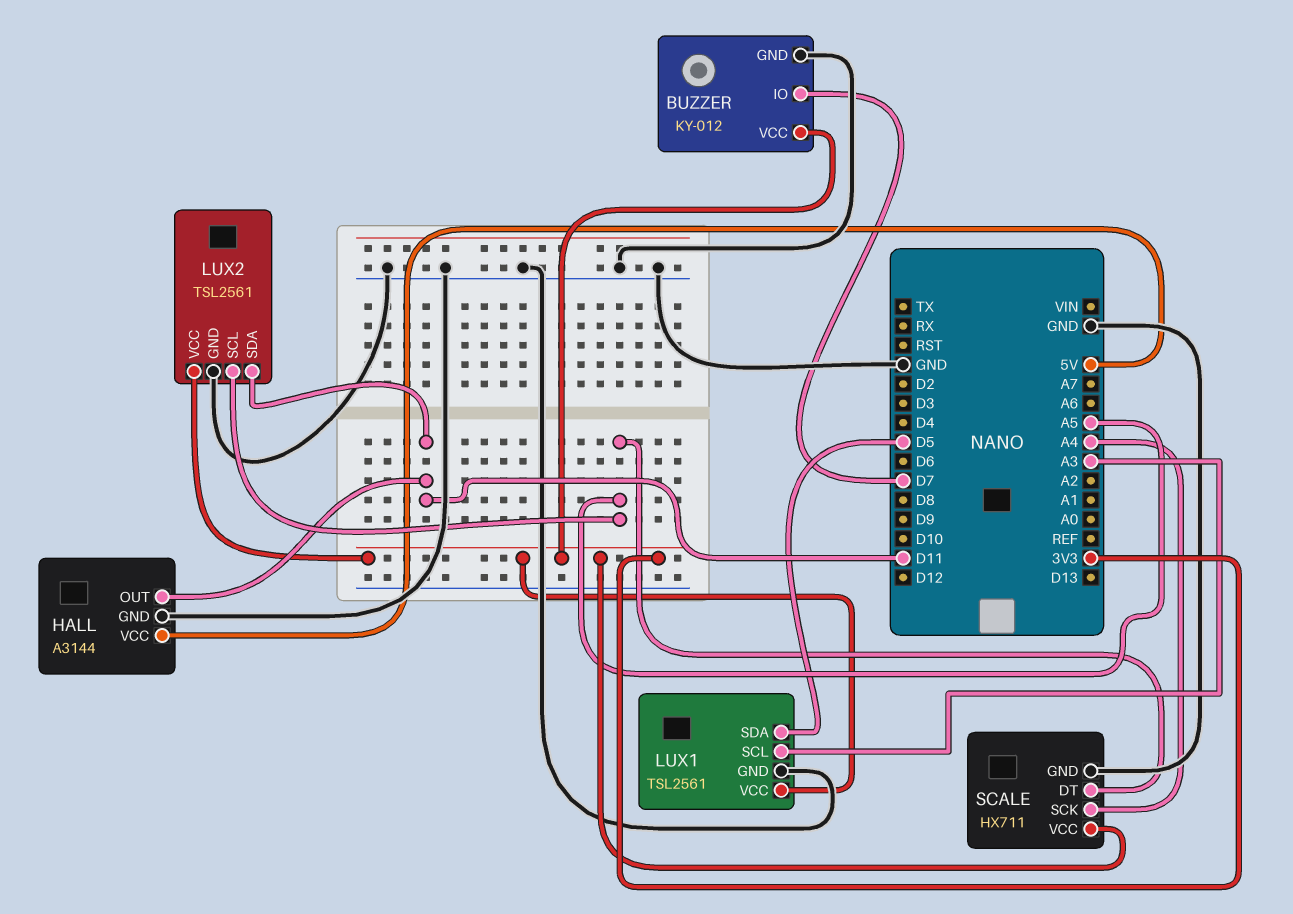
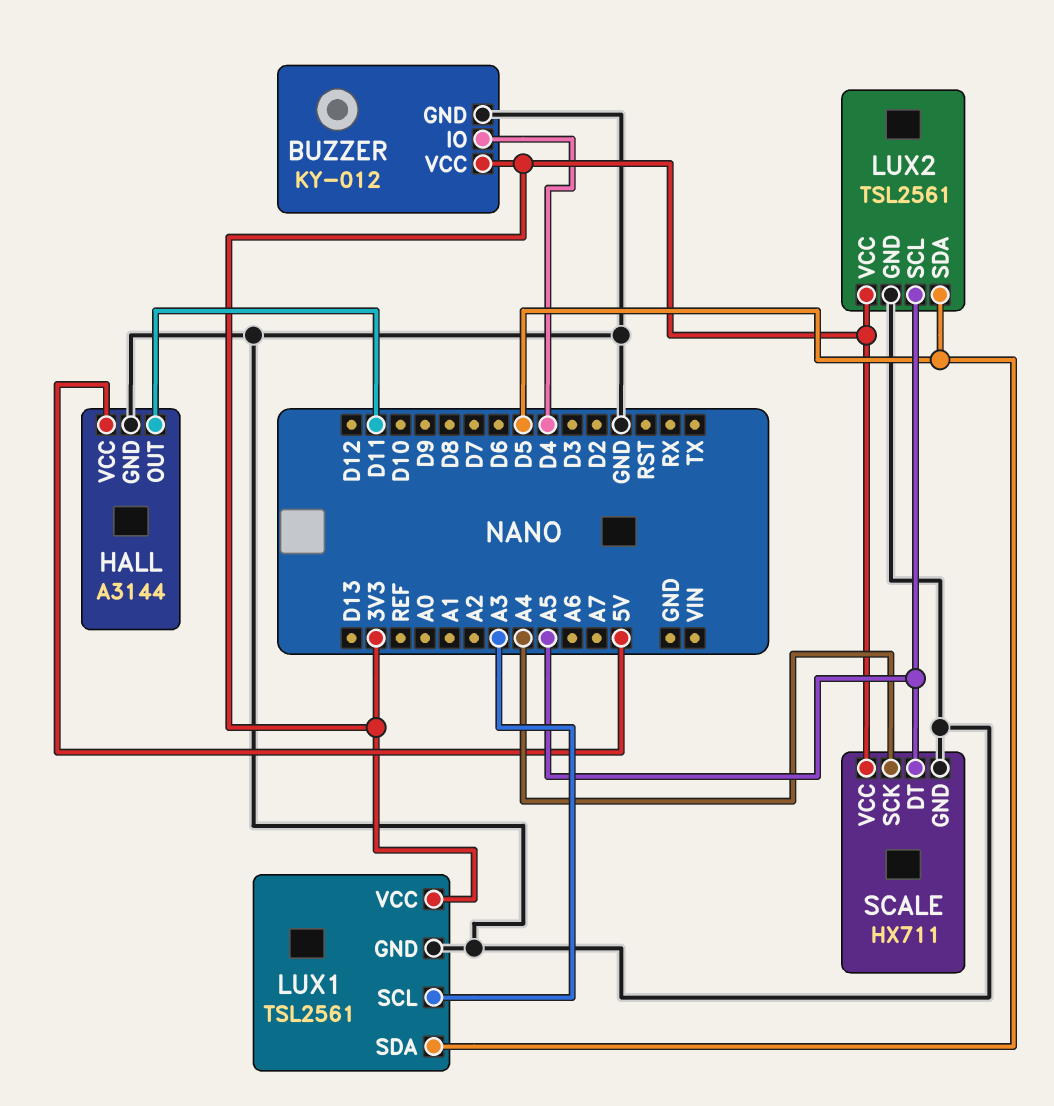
BUZZER pin IO: D7 -> D4
LUX2 pin SDA: D11 -> D5

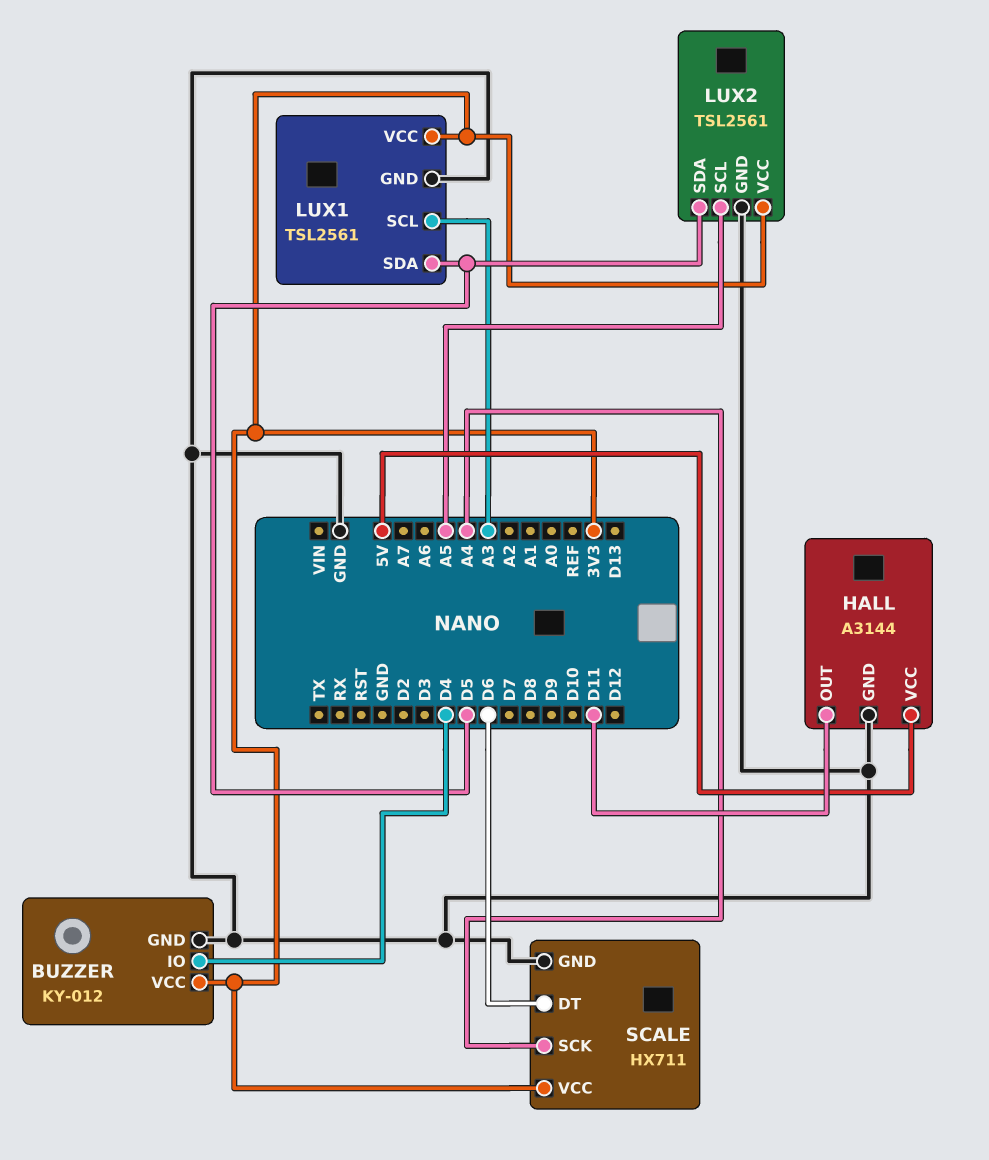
SCALE pin DT: A5 -> D6

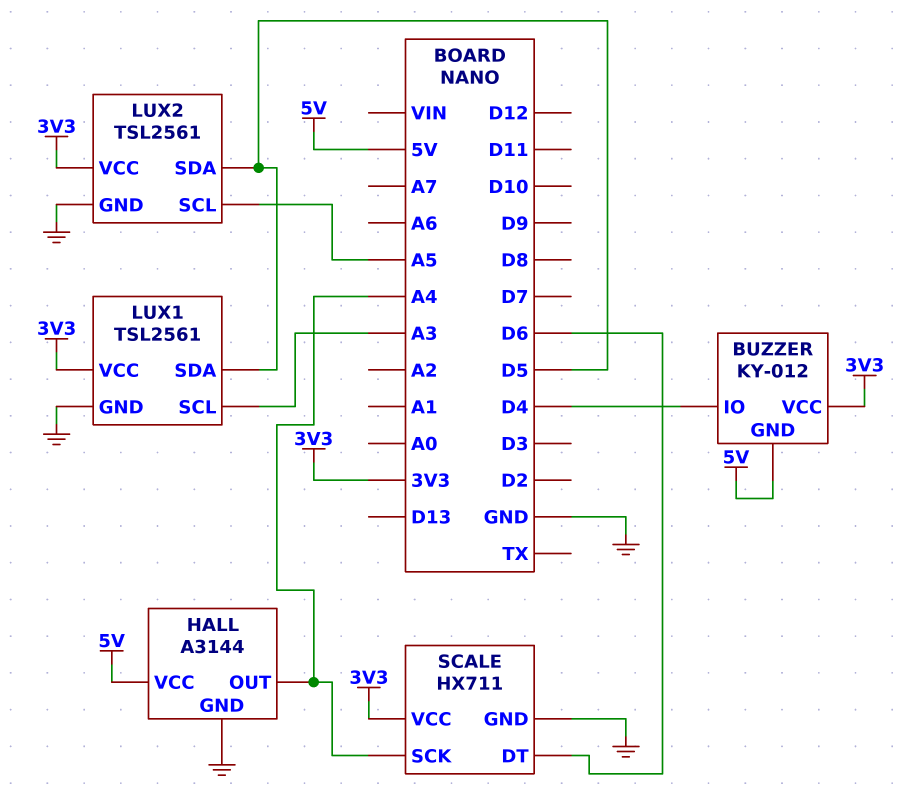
BUZZER pin GND: GND -> 5V
HALL pin OUT: D11 -> A4

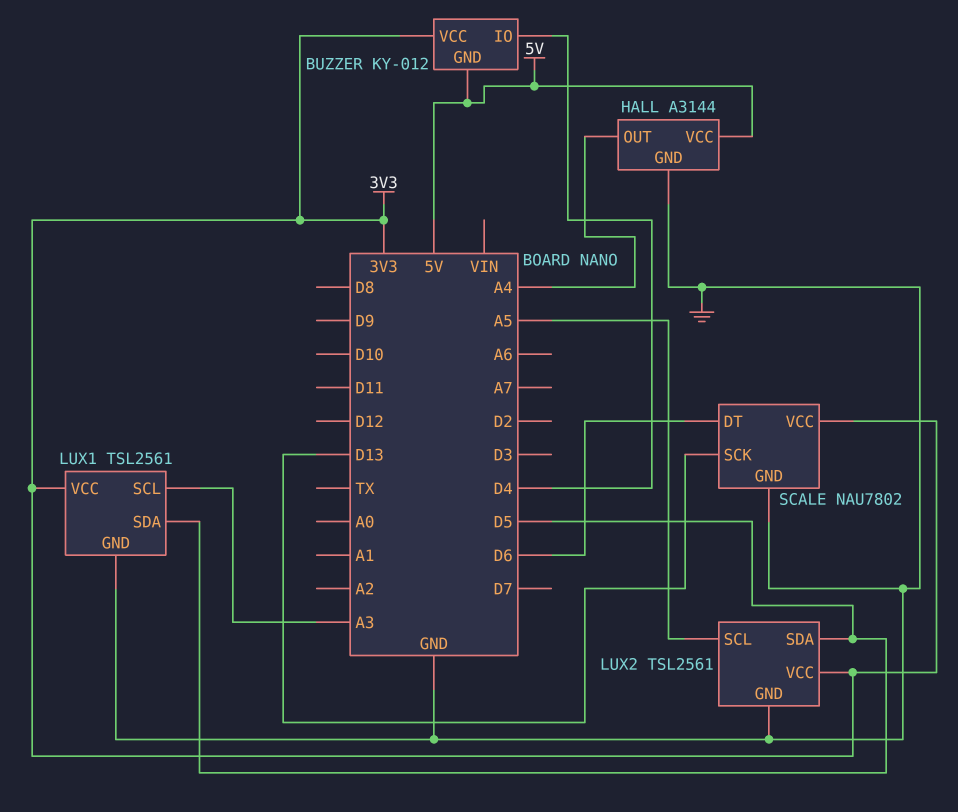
SCALE: HX711 -> NAU7802
SCALE pin SCK: A4 -> D13

